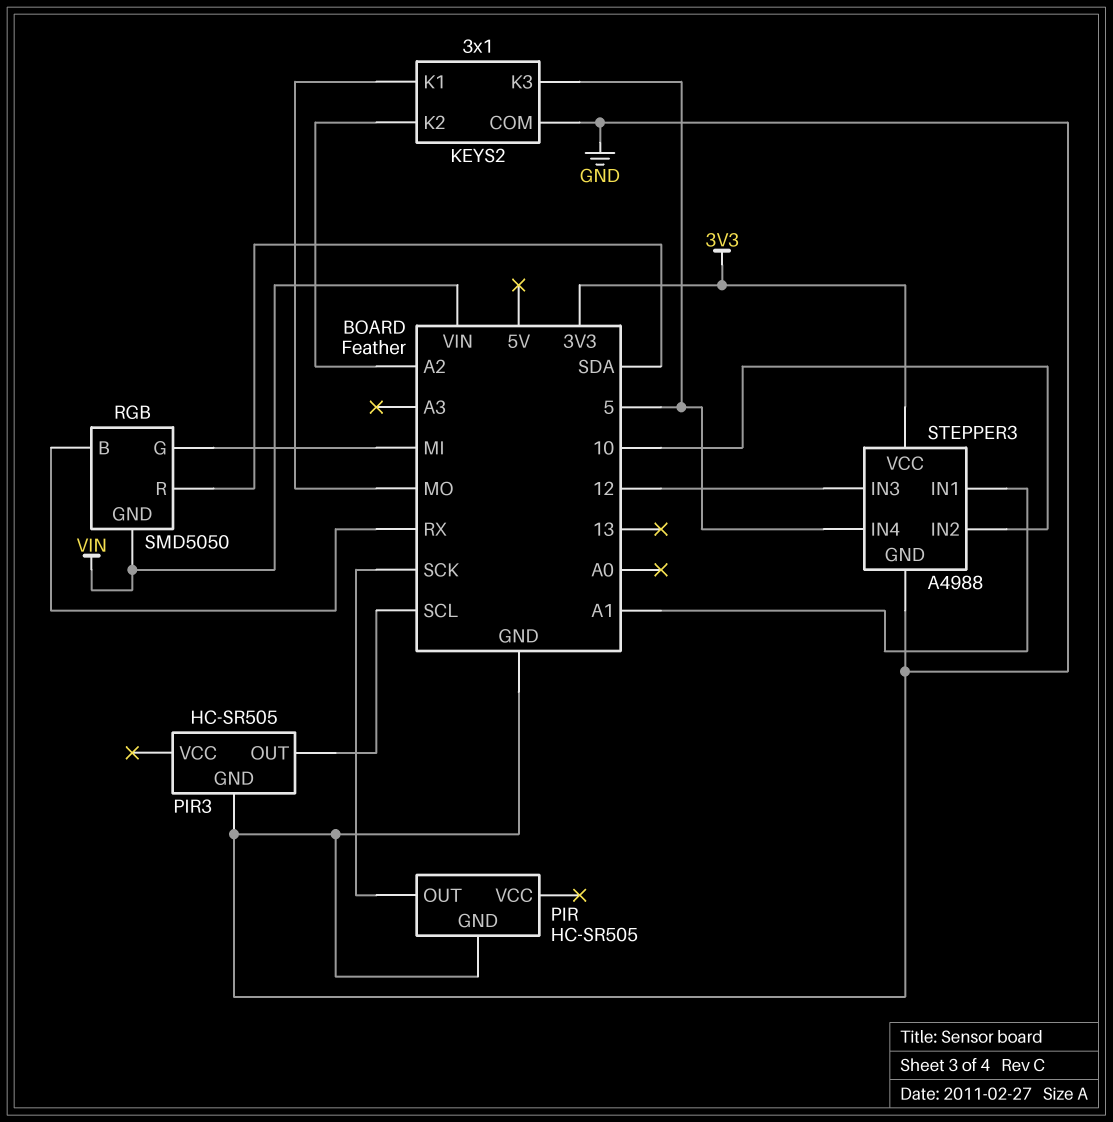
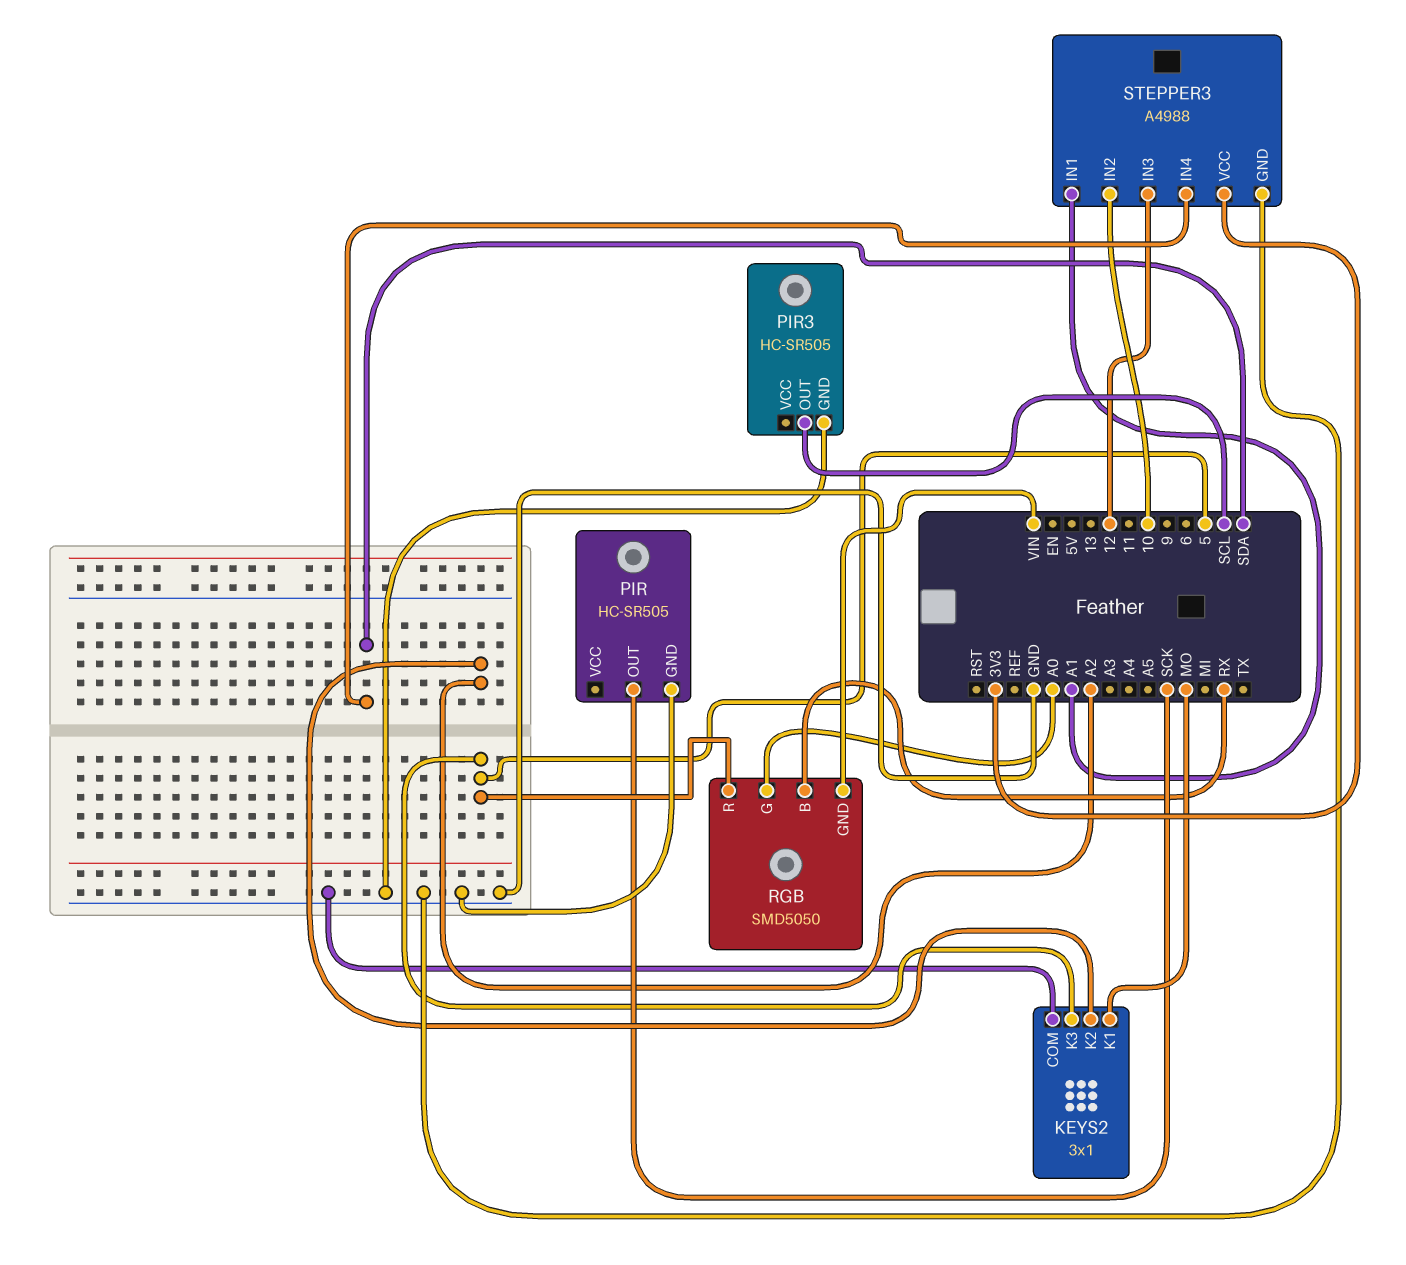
RGB pin G: MI -> A0
RGB pin R: SDA -> 5
STEPPER3 pin IN4: 5 -> SDA

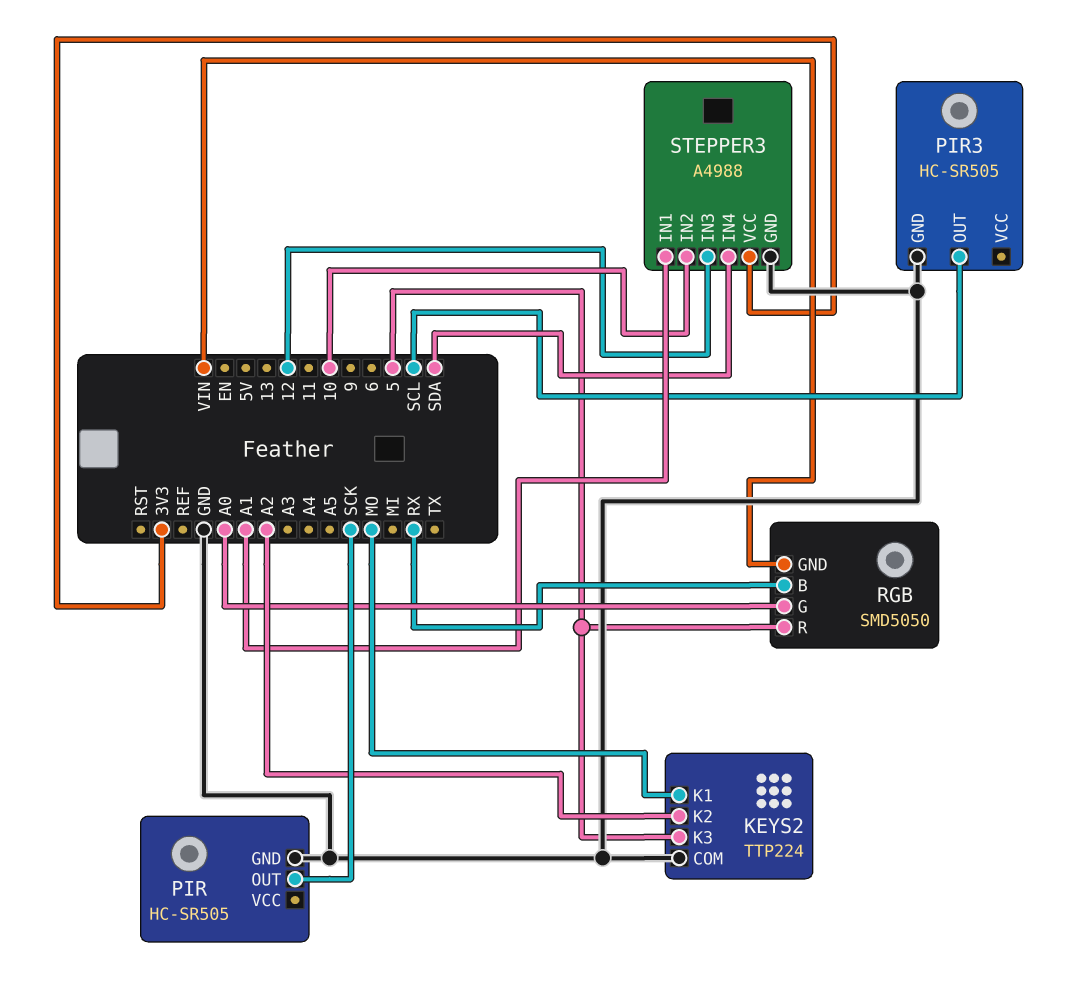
KEYS2: 3x1 -> TTP224

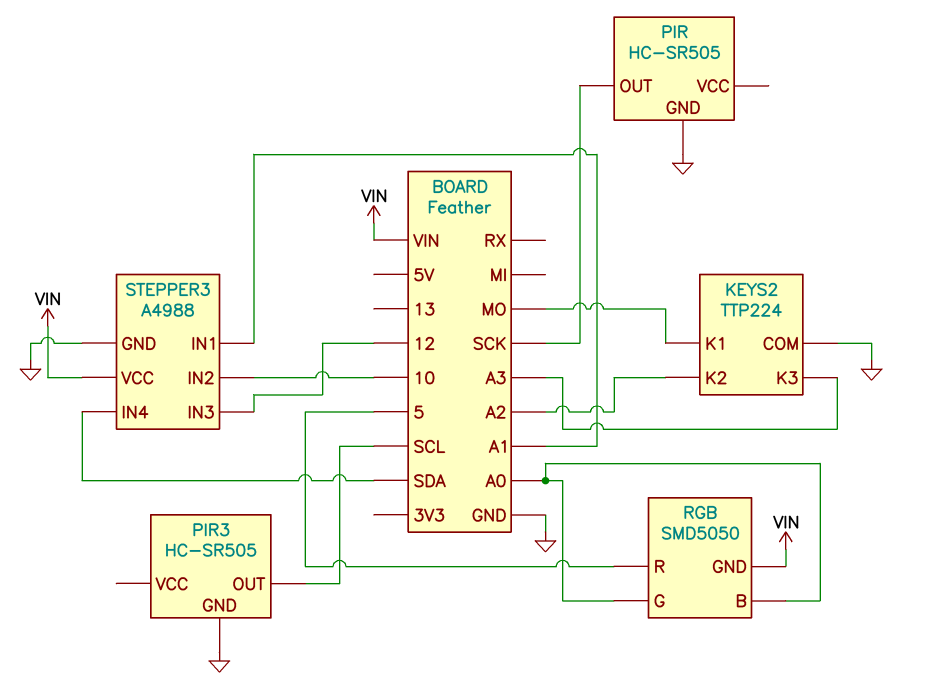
KEYS2 pin K3: 5 -> A3
RGB pin B: RX -> A0
STEPPER3 pin VCC: 3V3 -> VIN

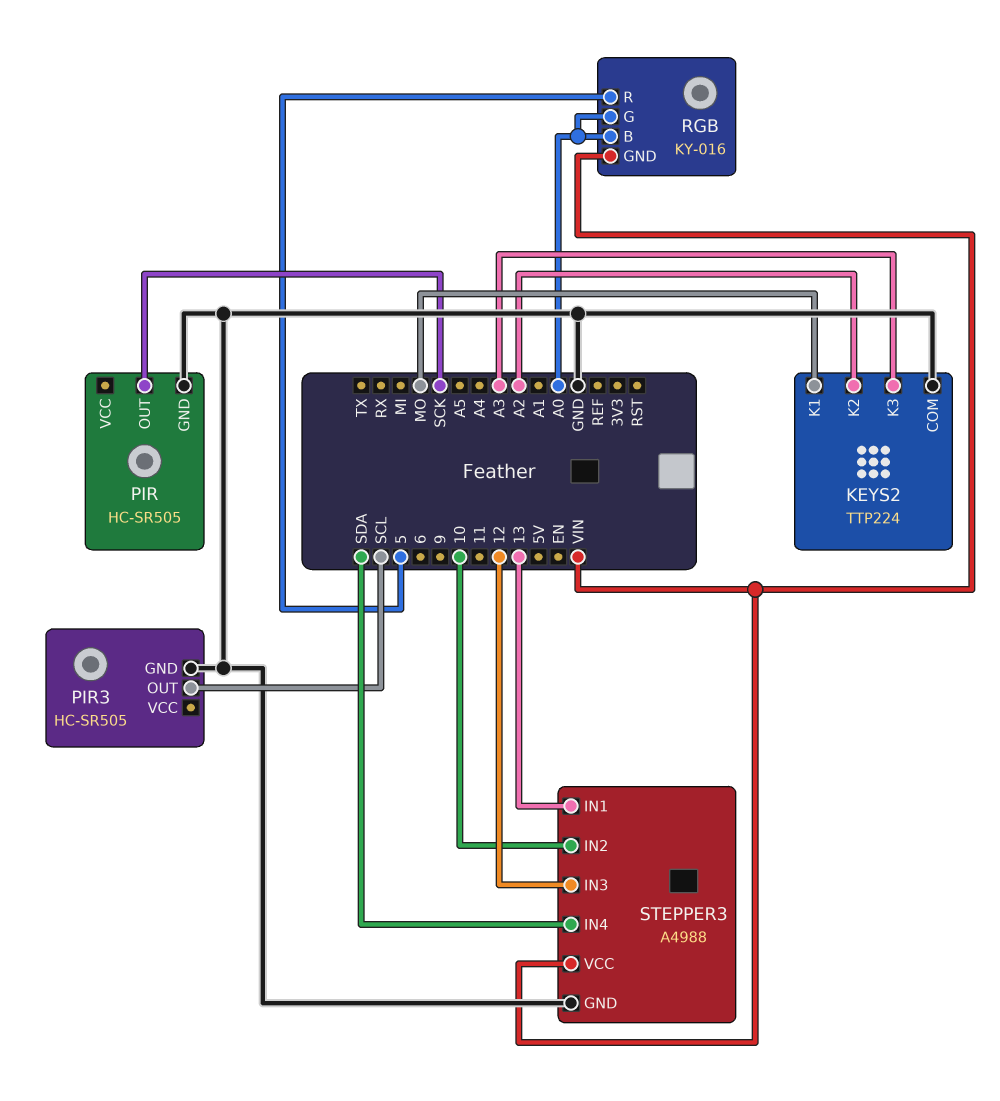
RGB: SMD5050 -> KY-016
STEPPER3 pin IN1: A1 -> 13

